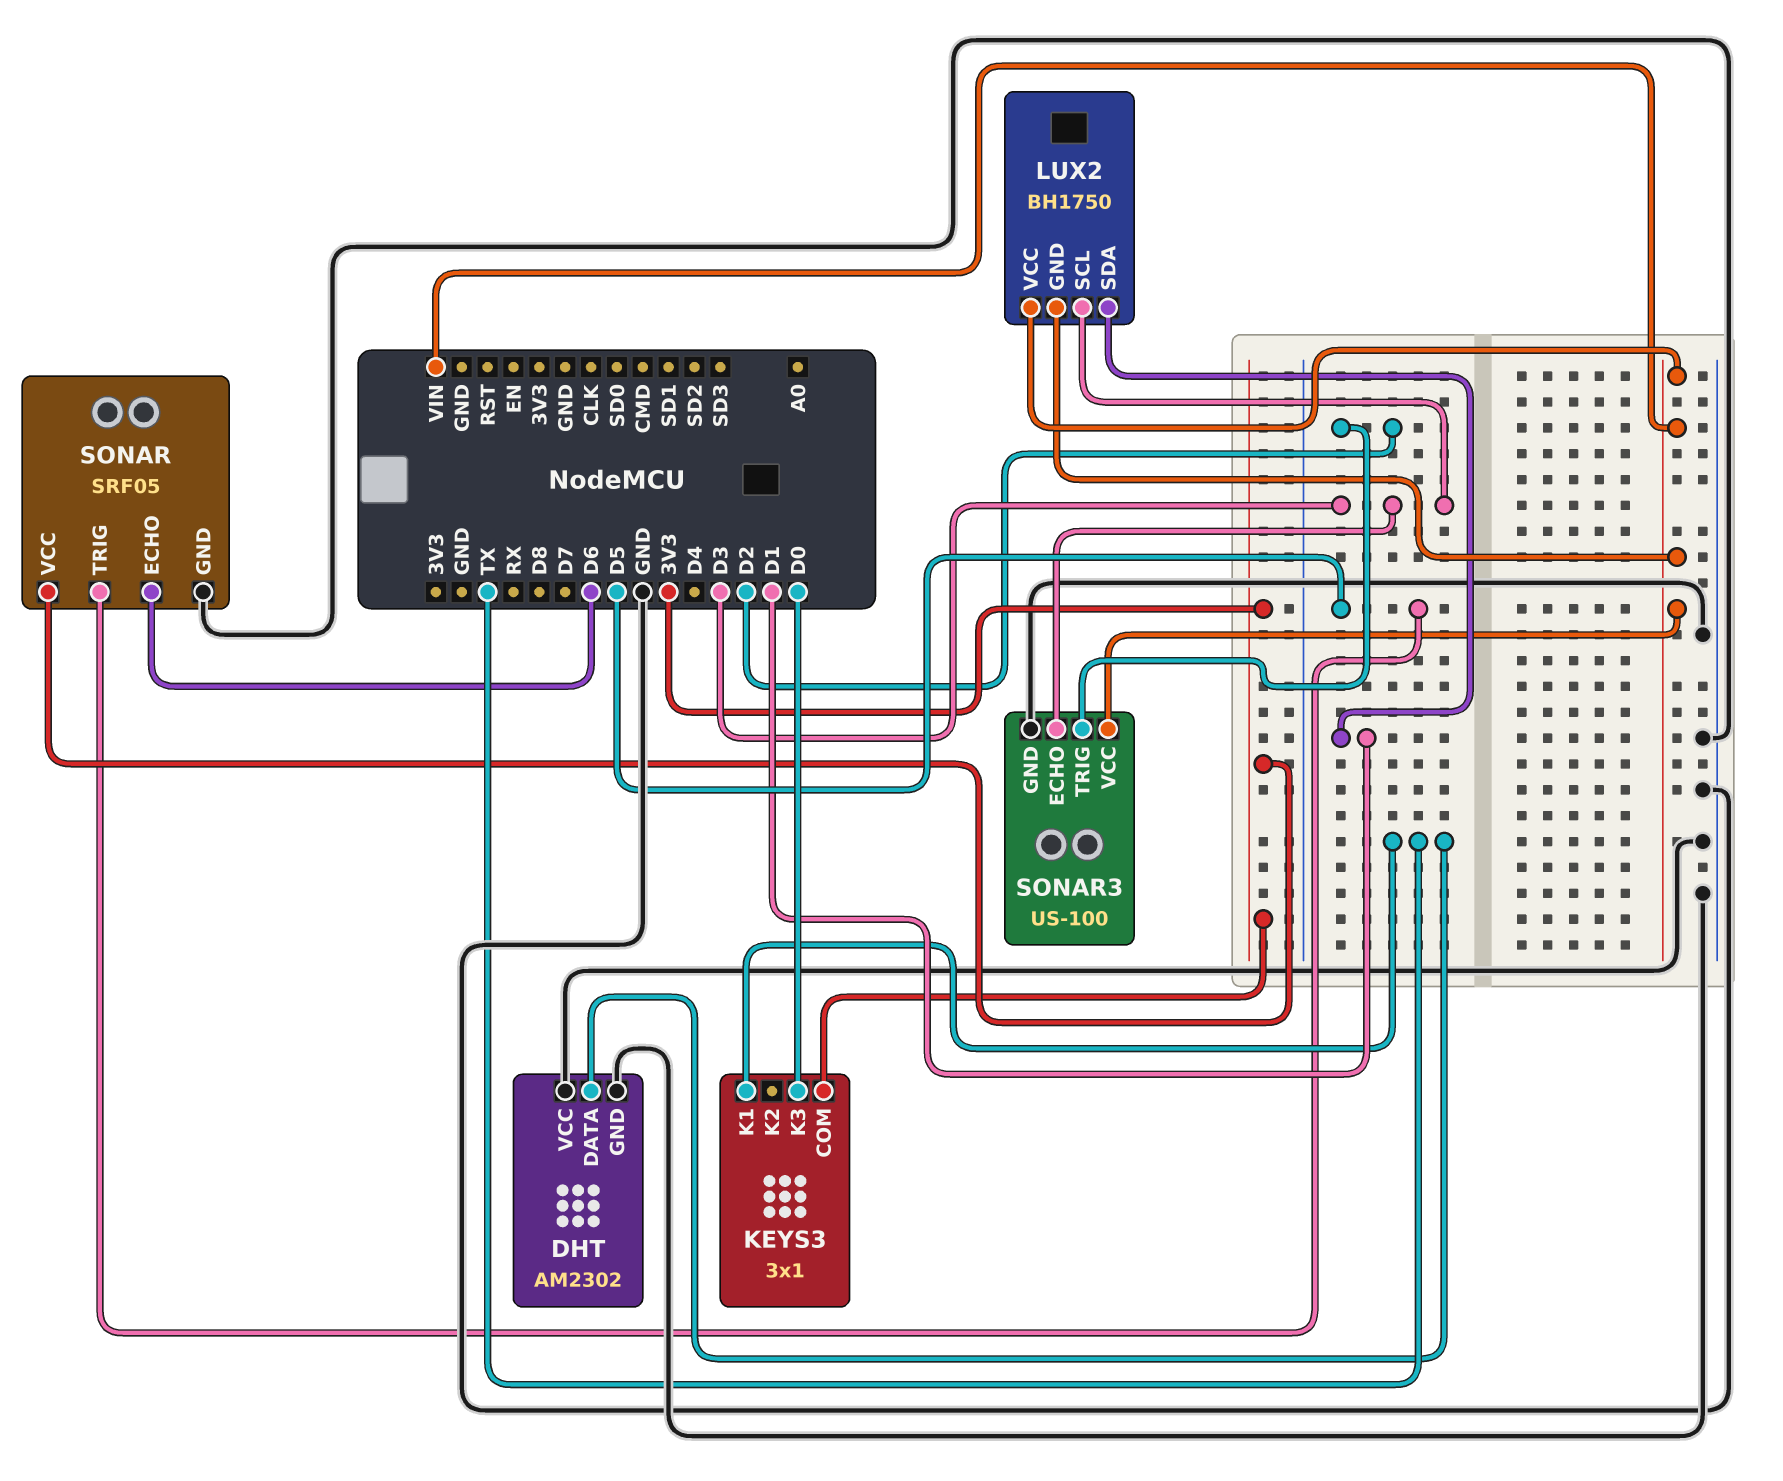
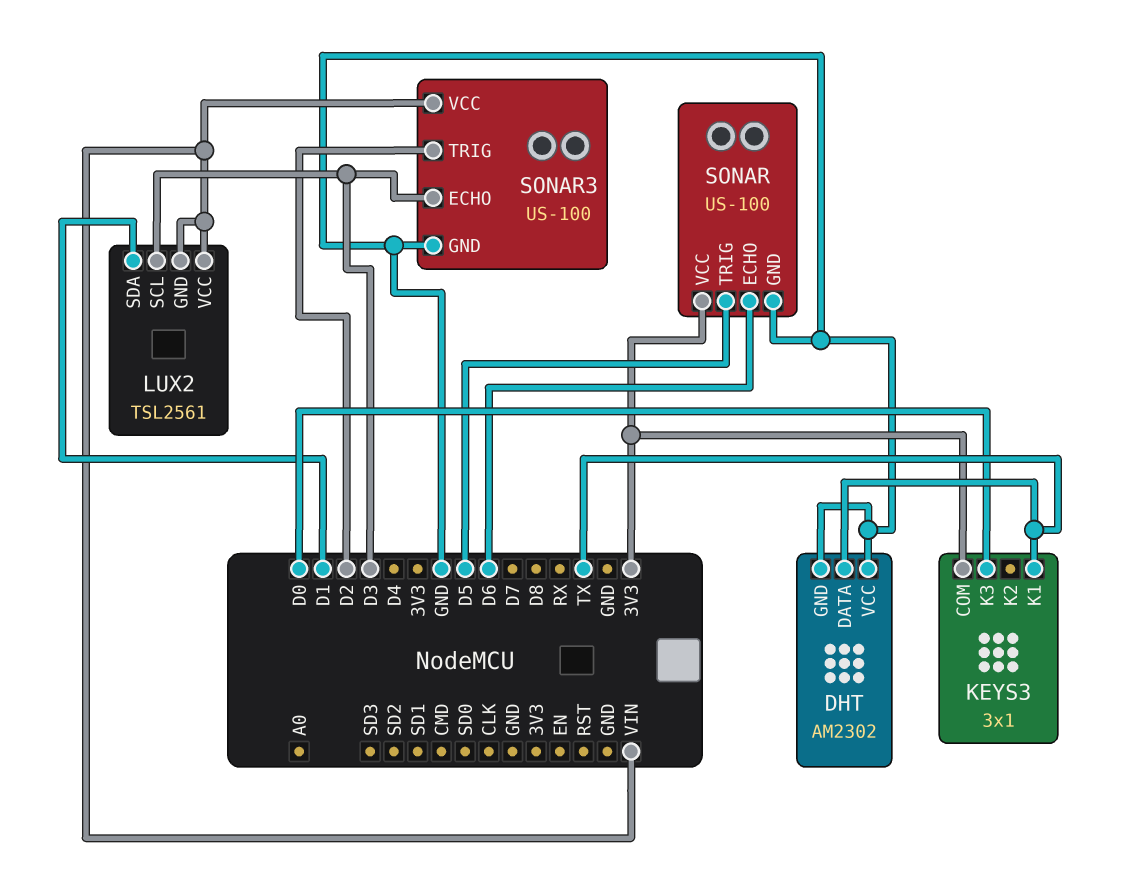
LUX2: BH1750 -> TSL2561
SONAR: SRF05 -> US-100

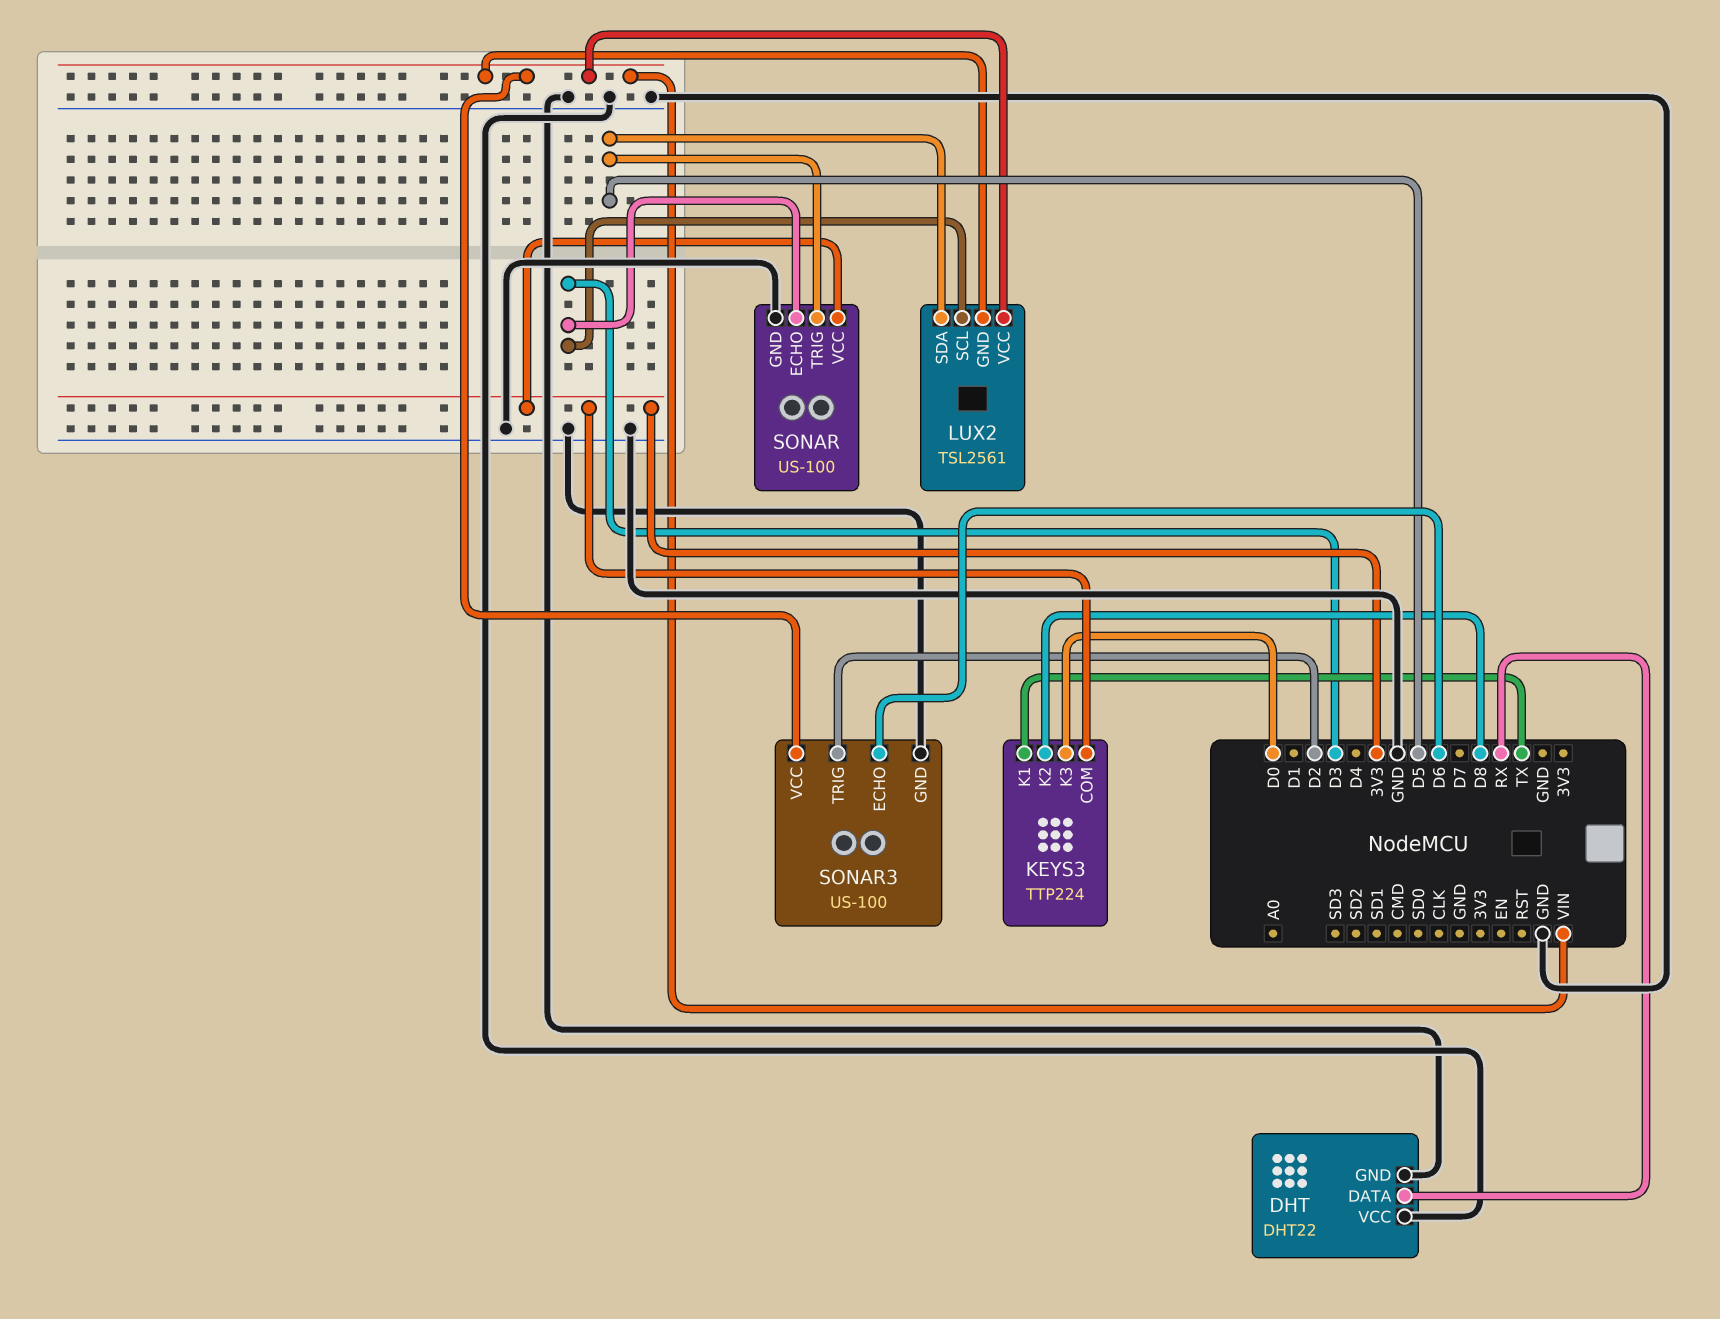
DHT: AM2302 -> DHT22
DHT pin DATA: TX -> RX
KEYS3: 3x1 -> TTP224
KEYS3 pin K2: none -> D8
LUX2 pin SDA: D1 -> D5
SONAR pin ECHO: D6 -> D3
SONAR3 pin ECHO: D3 -> D6

